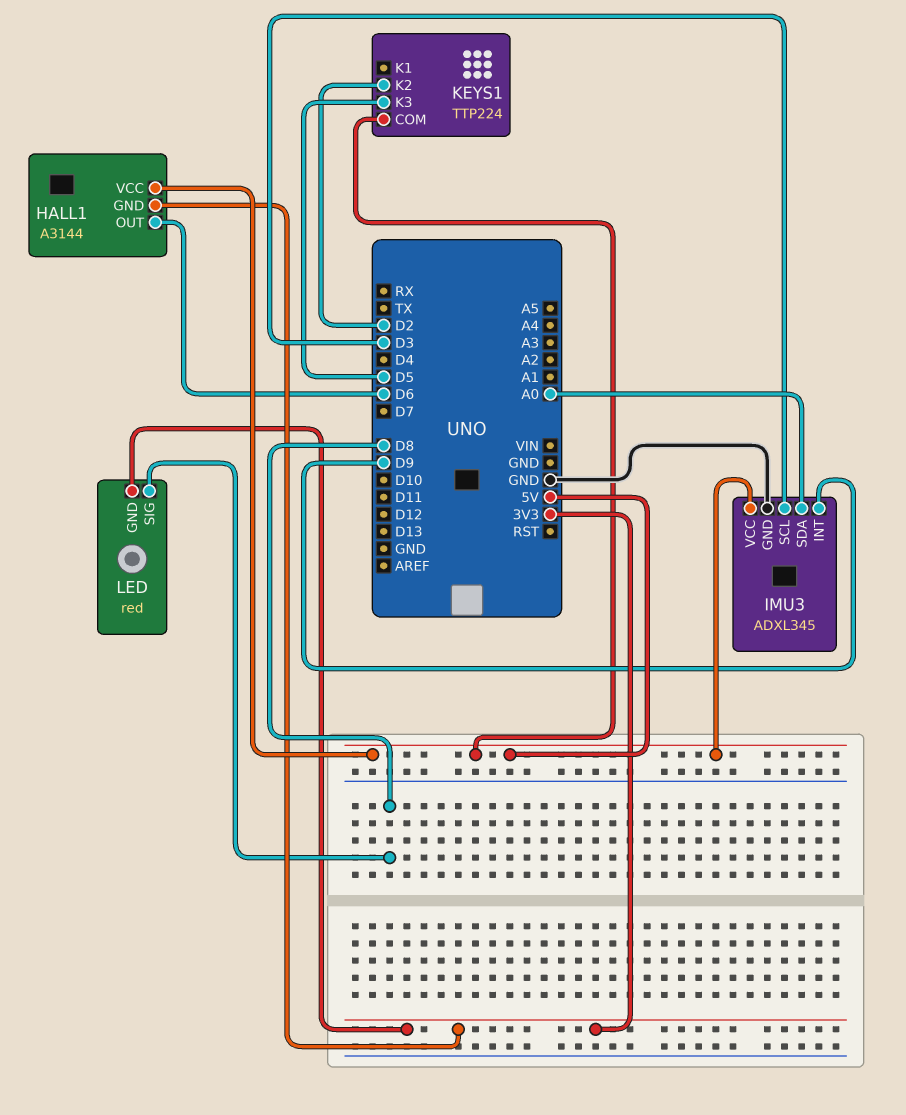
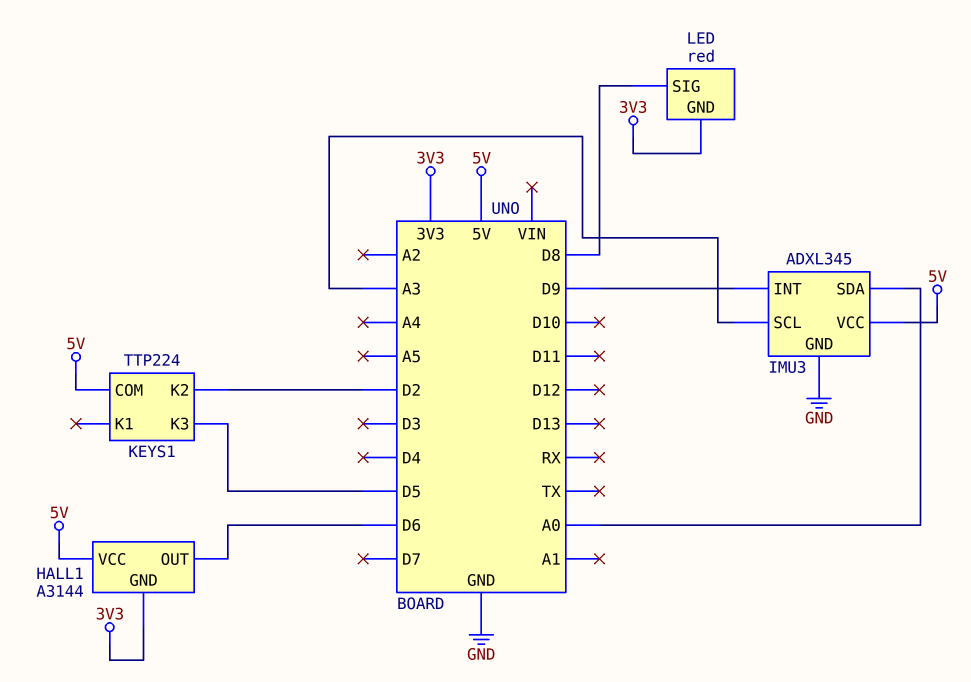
IMU3 pin SCL: D3 -> A3

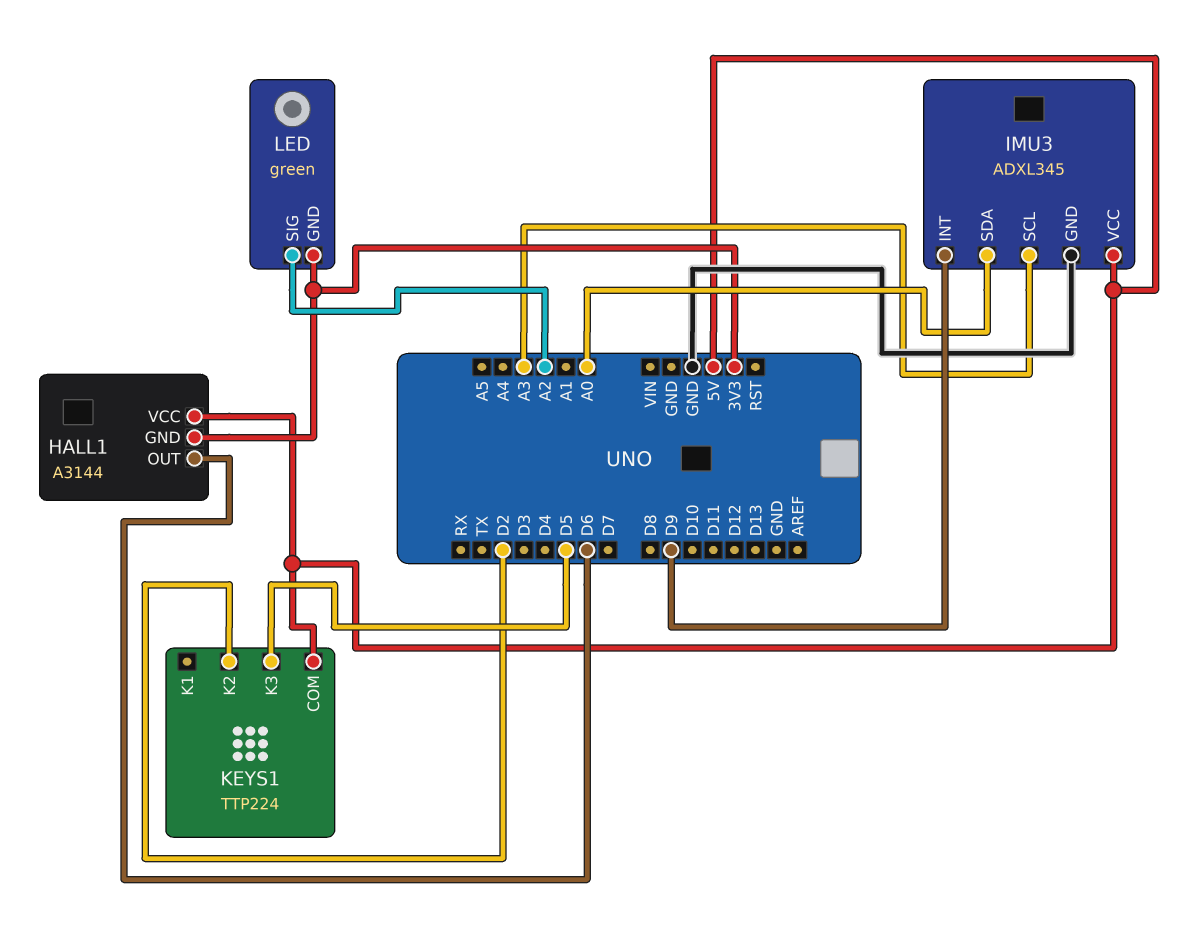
LED: red -> green
LED pin SIG: D8 -> A2

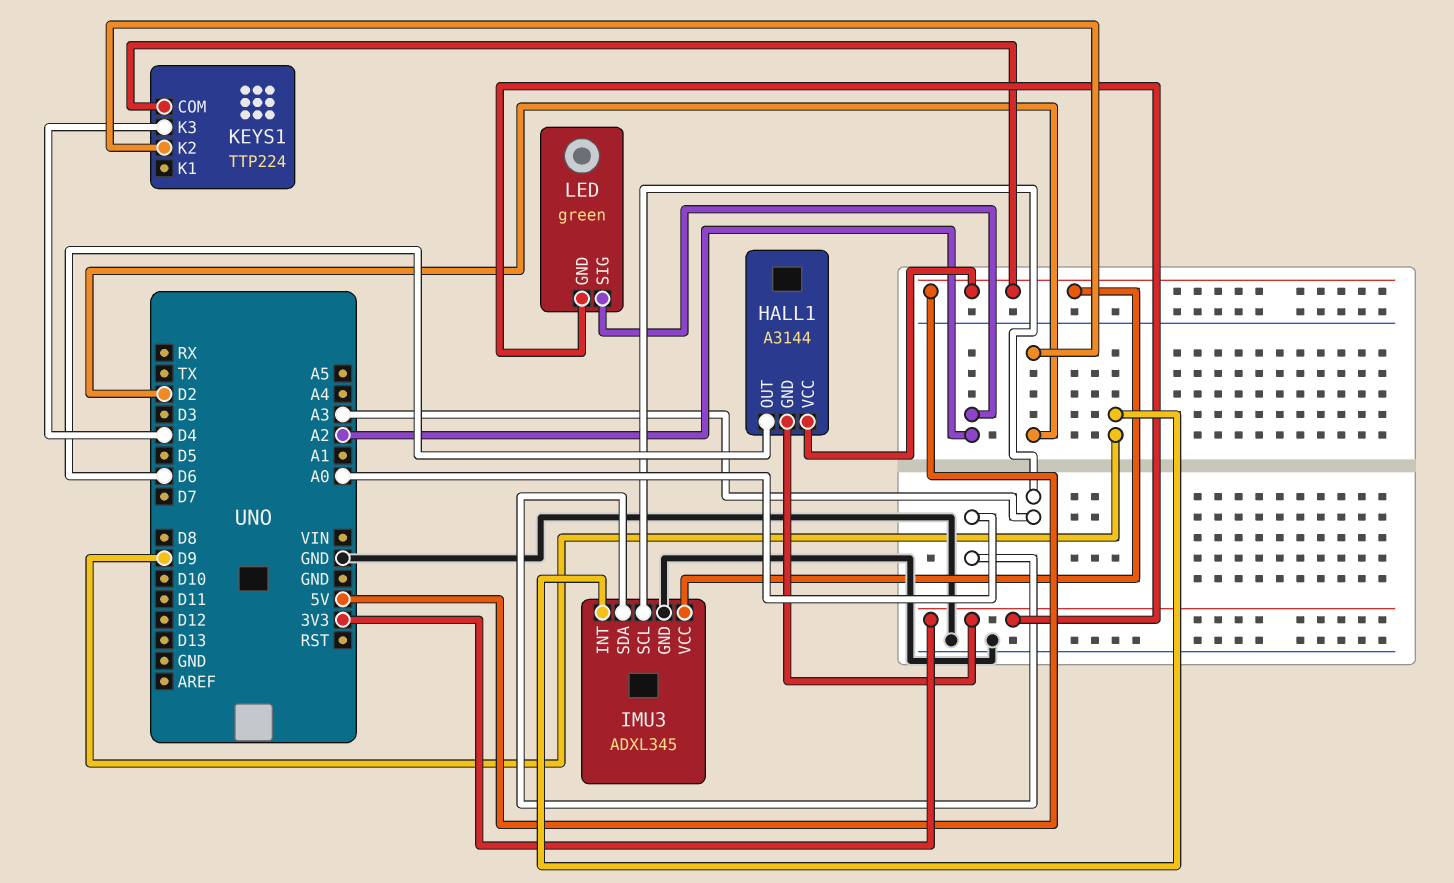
KEYS1 pin K3: D5 -> D4

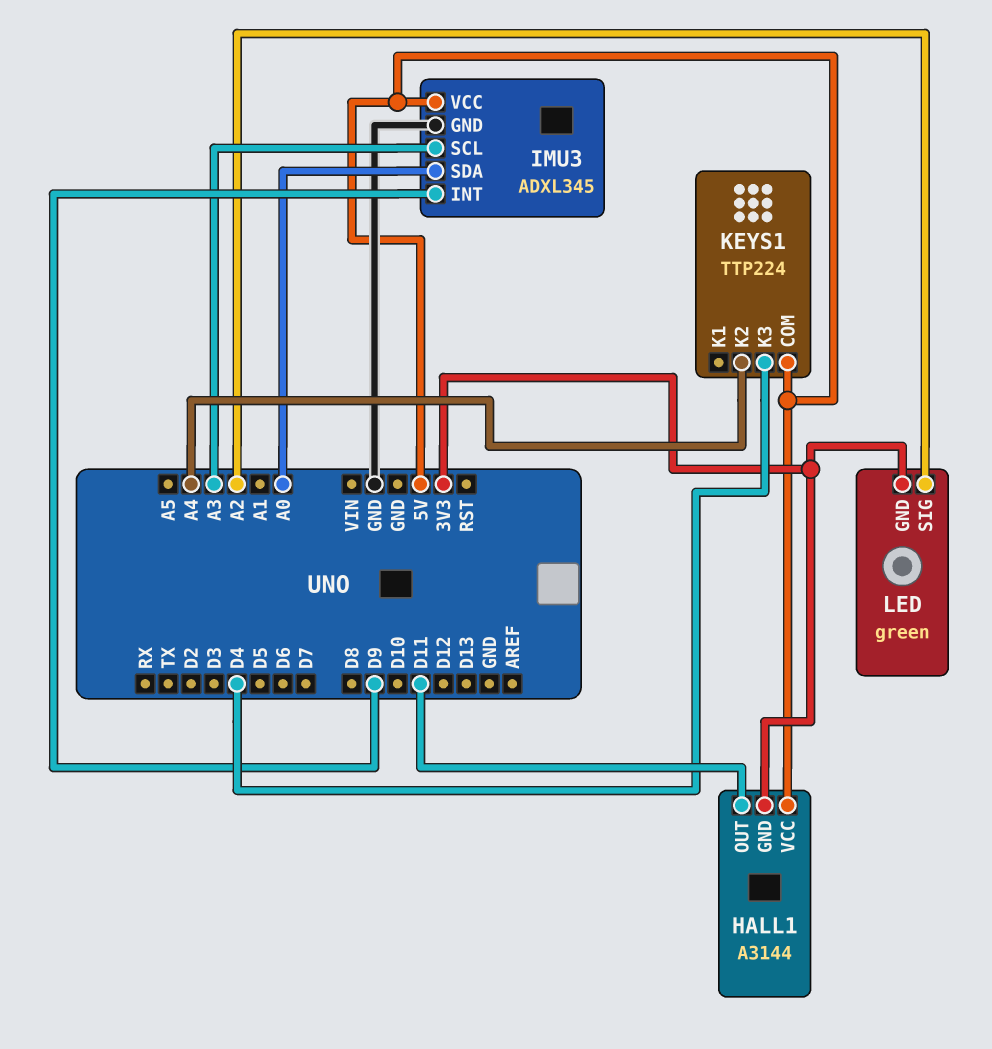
HALL1 pin OUT: D6 -> D11
KEYS1 pin K2: D2 -> A4

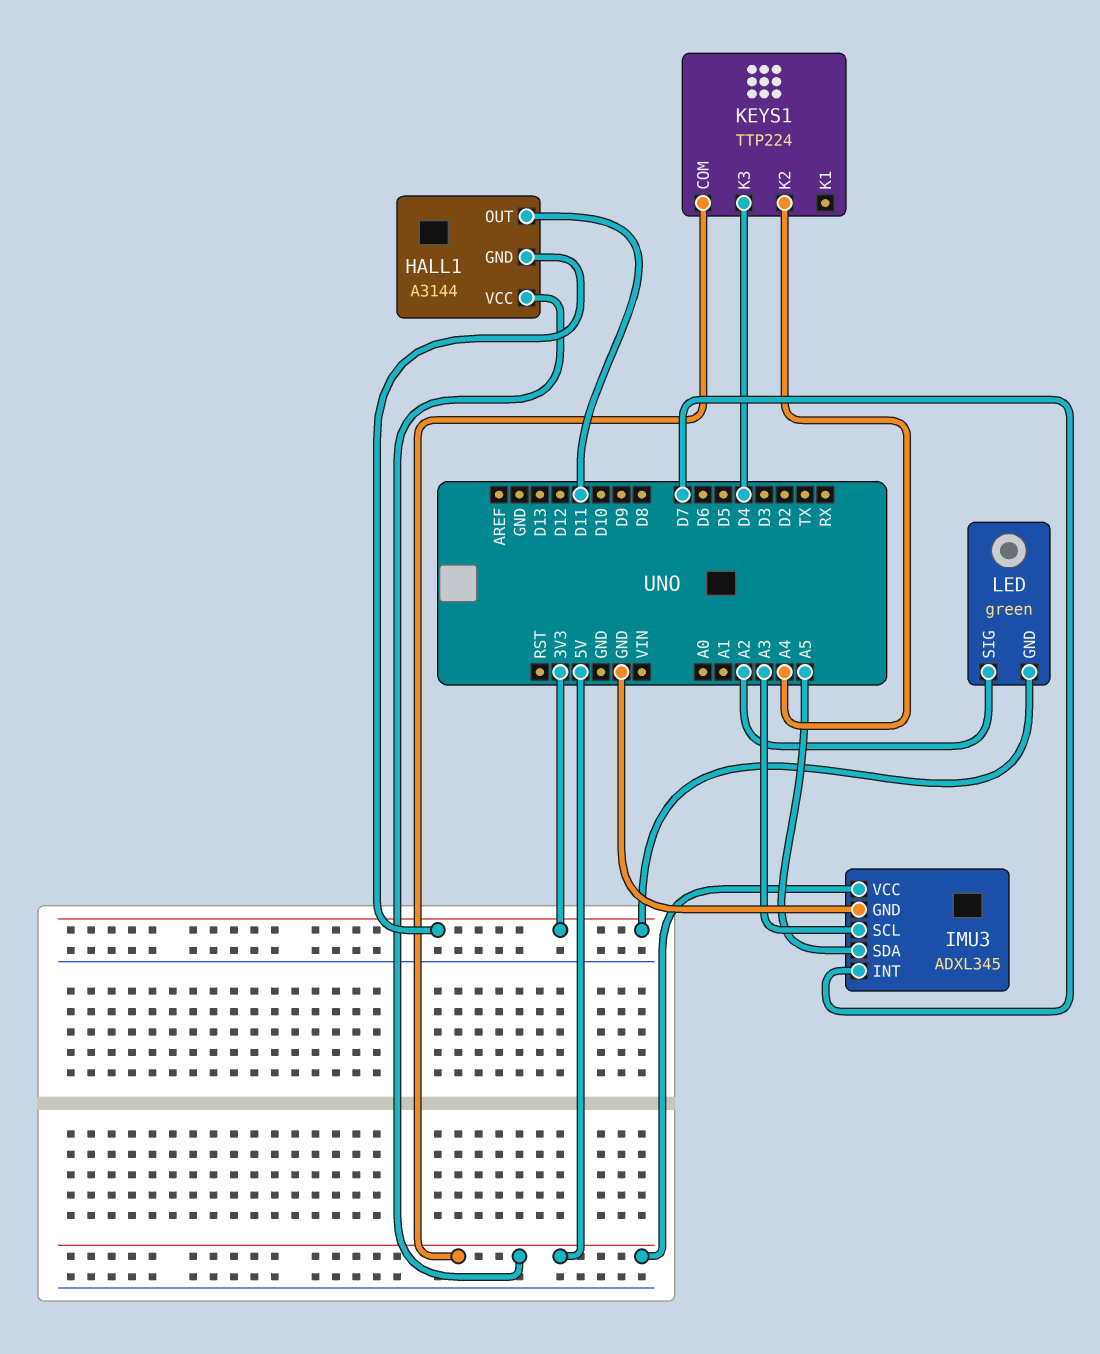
IMU3 pin INT: D9 -> D7
IMU3 pin SDA: A0 -> A5

